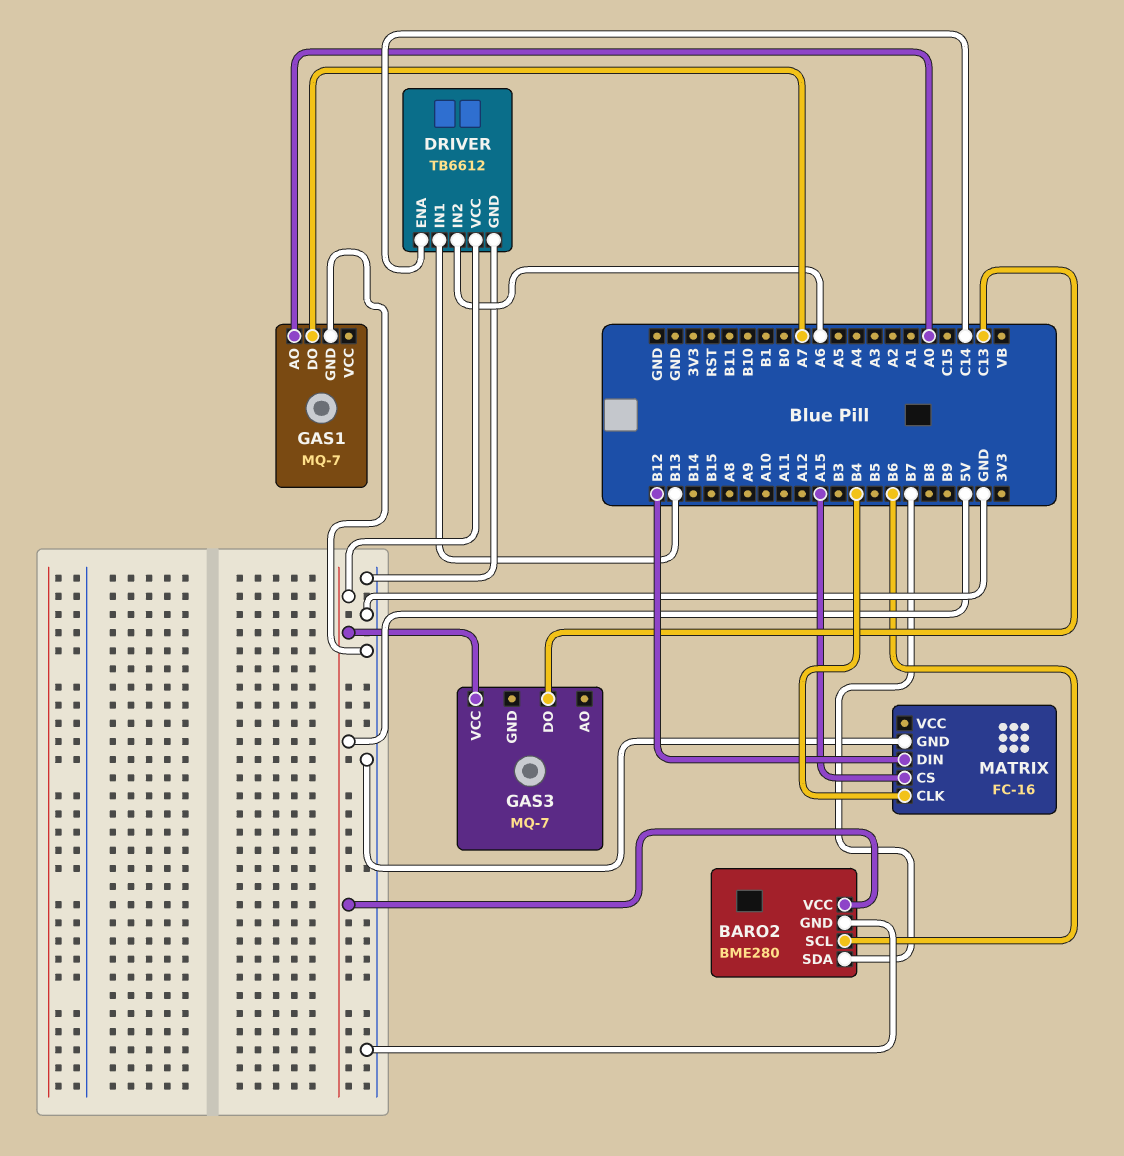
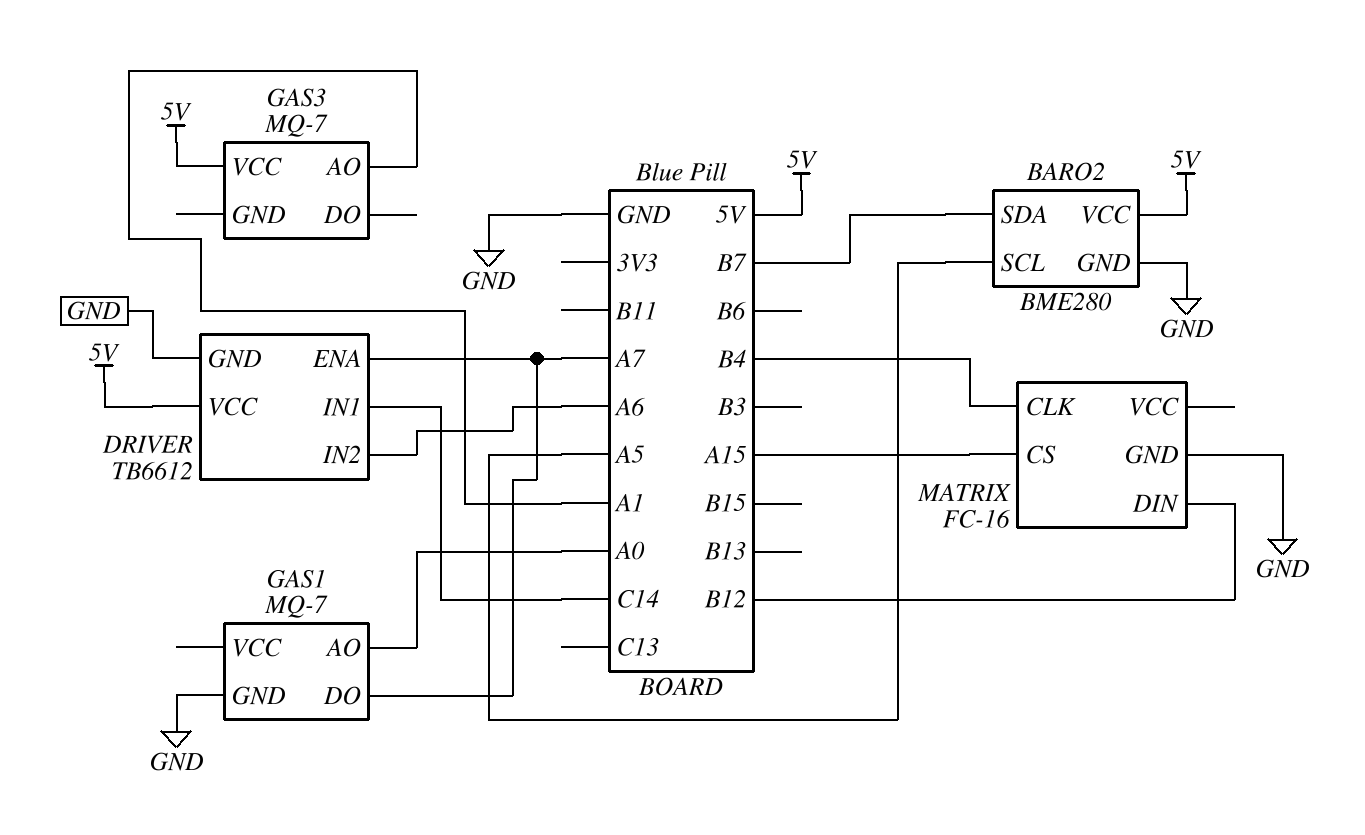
BARO2 pin SCL: B6 -> A5
DRIVER pin ENA: C14 -> A7
DRIVER pin IN1: B13 -> C14
GAS3 pin AO: none -> A1
GAS3 pin DO: C13 -> none

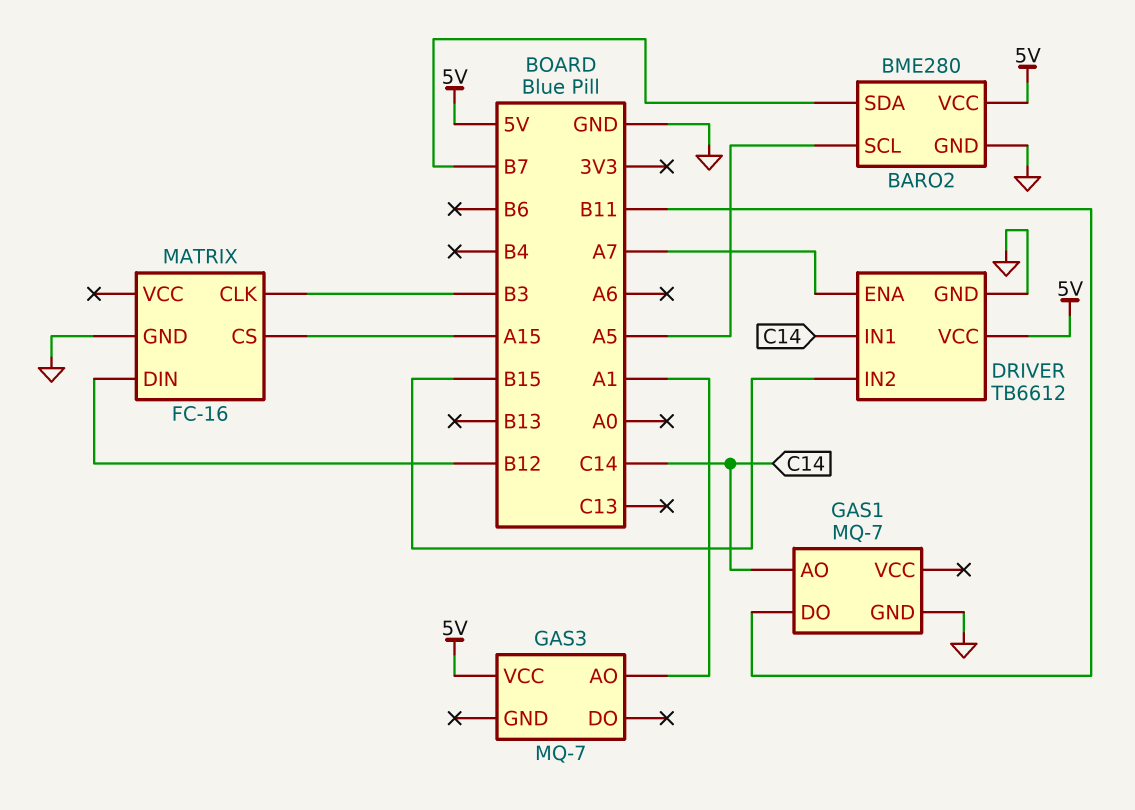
DRIVER pin IN2: A6 -> B15
GAS1 pin AO: A0 -> C14
GAS1 pin DO: A7 -> B11
MATRIX pin CLK: B4 -> B3

